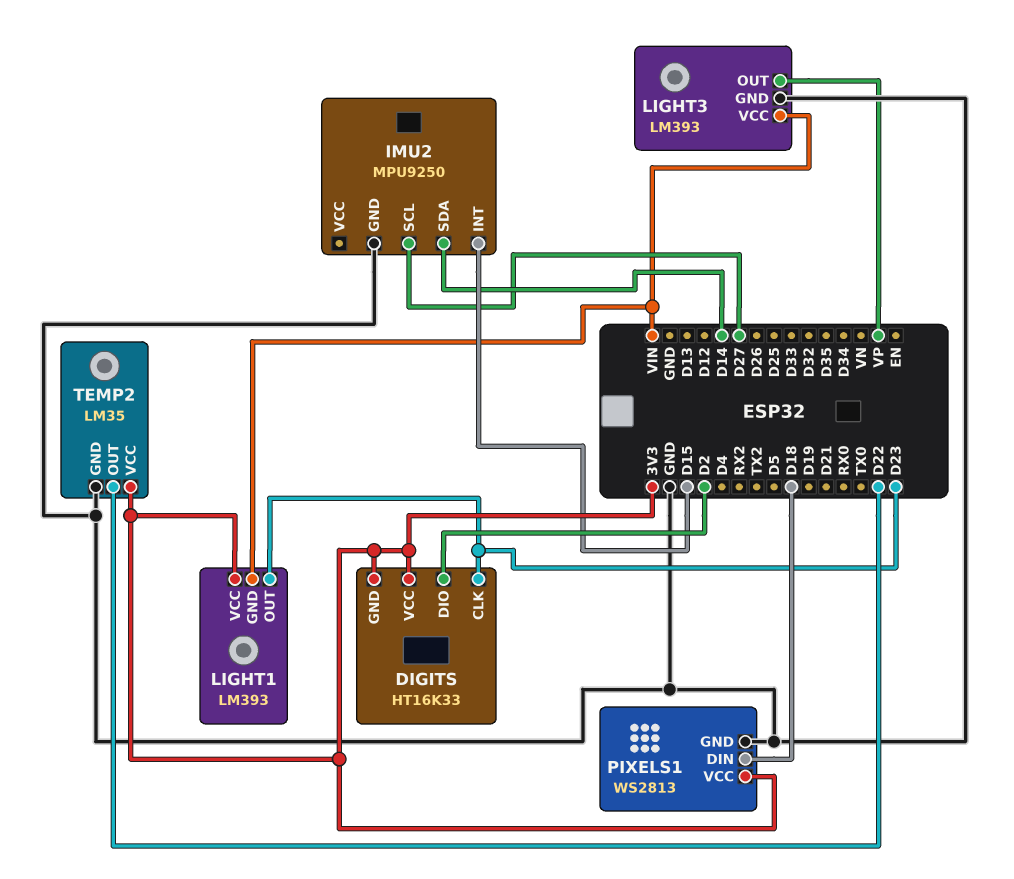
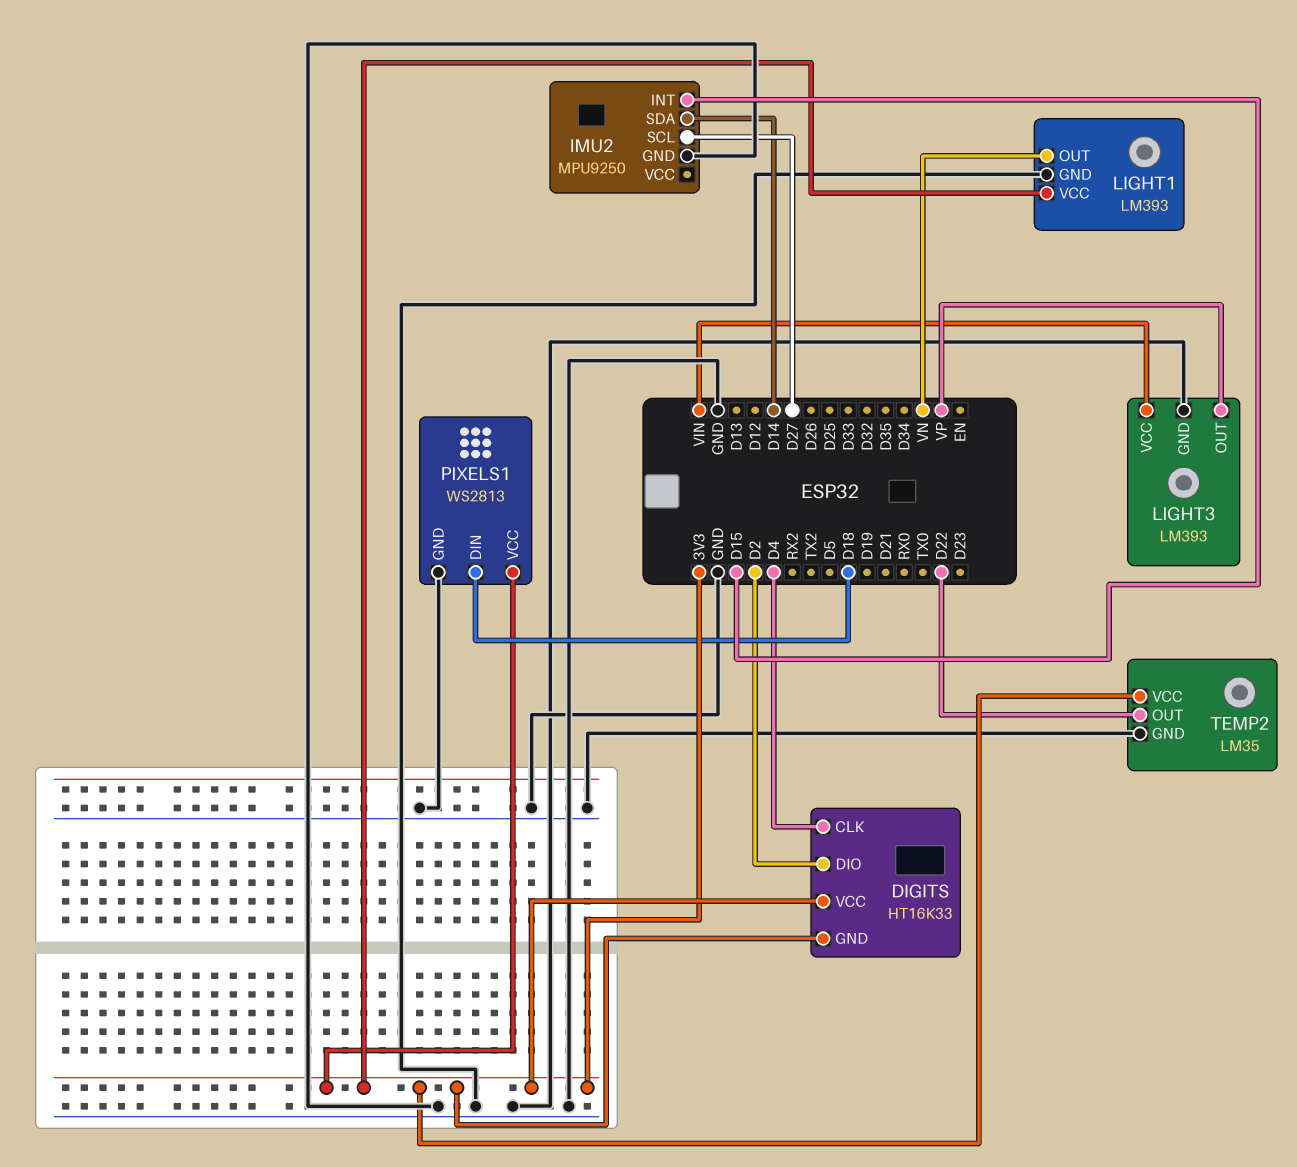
DIGITS pin CLK: D23 -> D4
LIGHT1 pin GND: VIN -> GND
LIGHT1 pin OUT: D23 -> VN

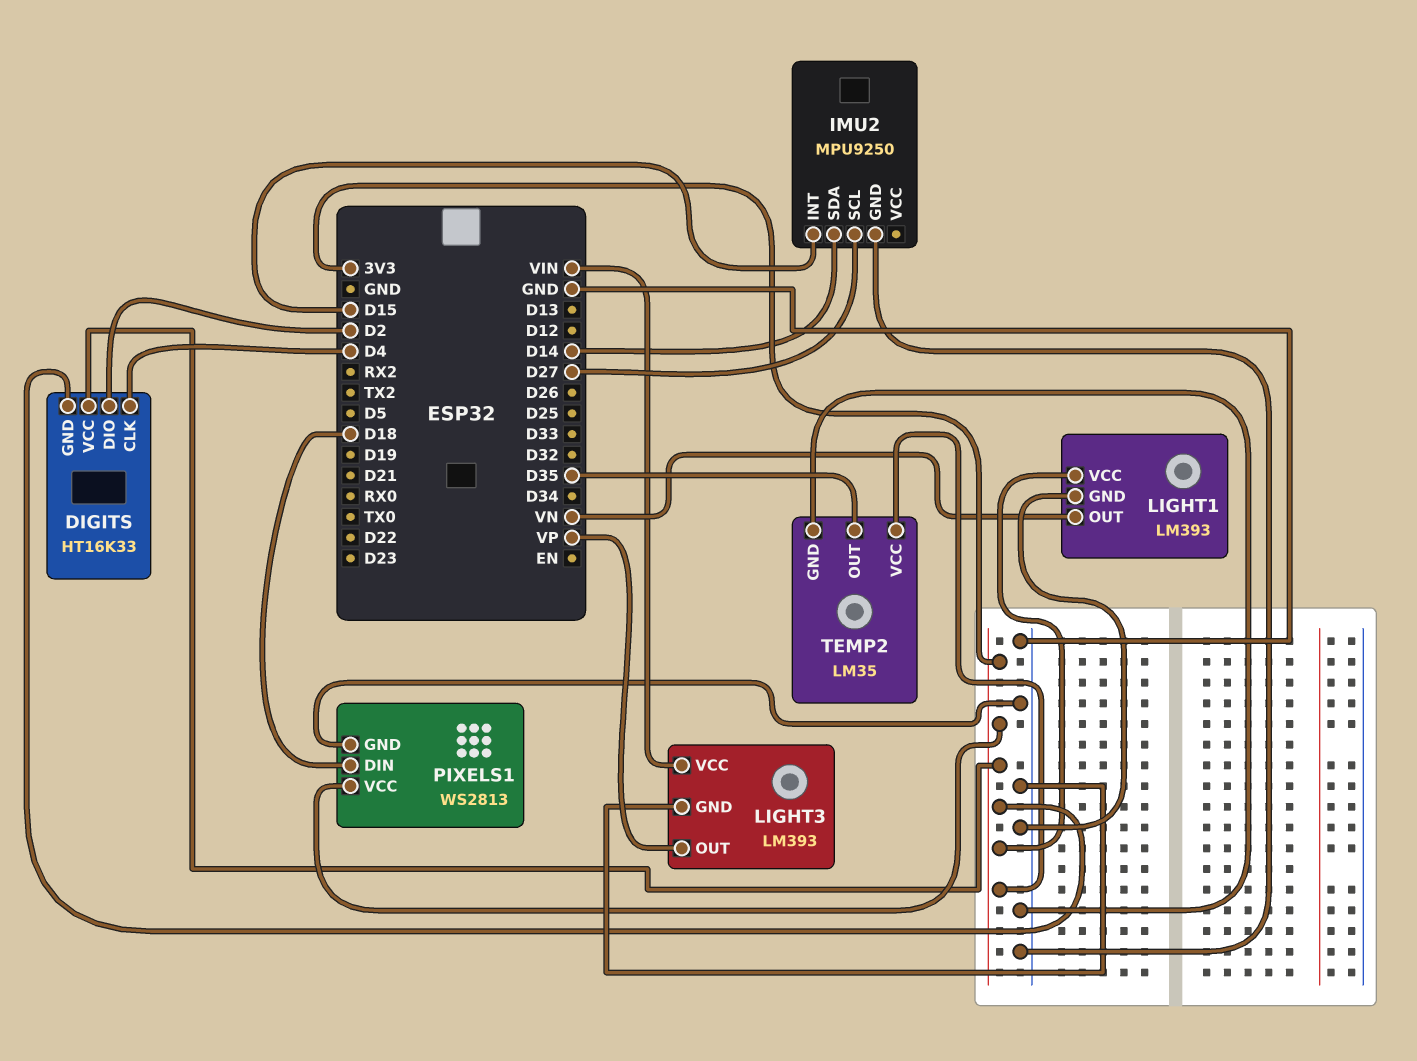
TEMP2 pin OUT: D22 -> D35

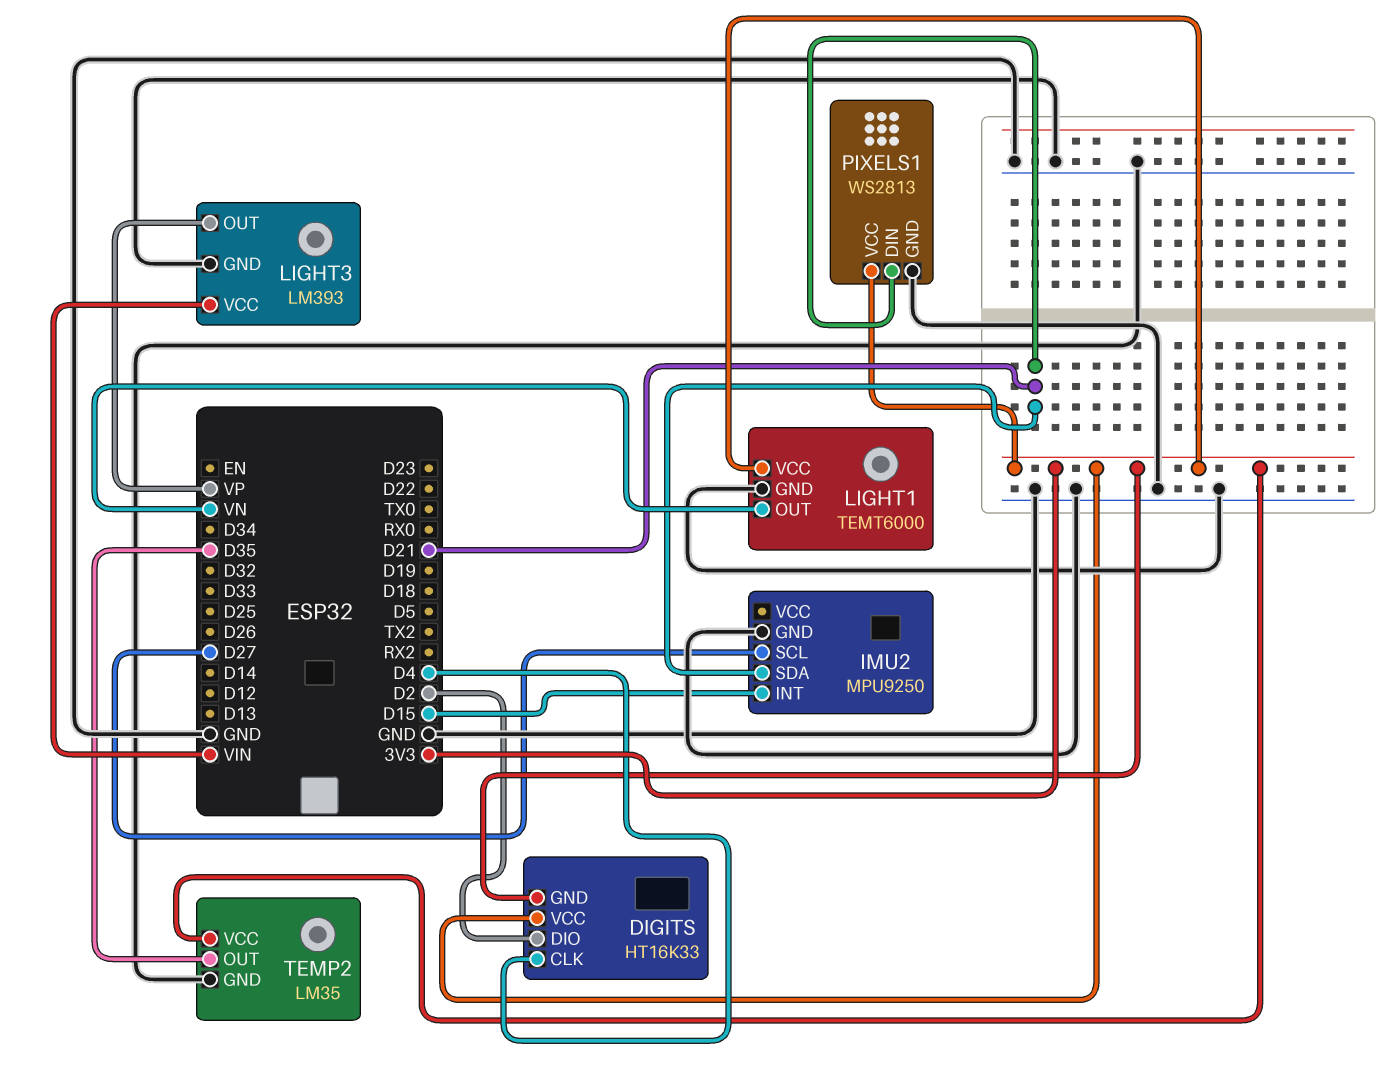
IMU2 pin SDA: D14 -> D21
LIGHT1: LM393 -> TEMT6000
PIXELS1 pin DIN: D18 -> D21

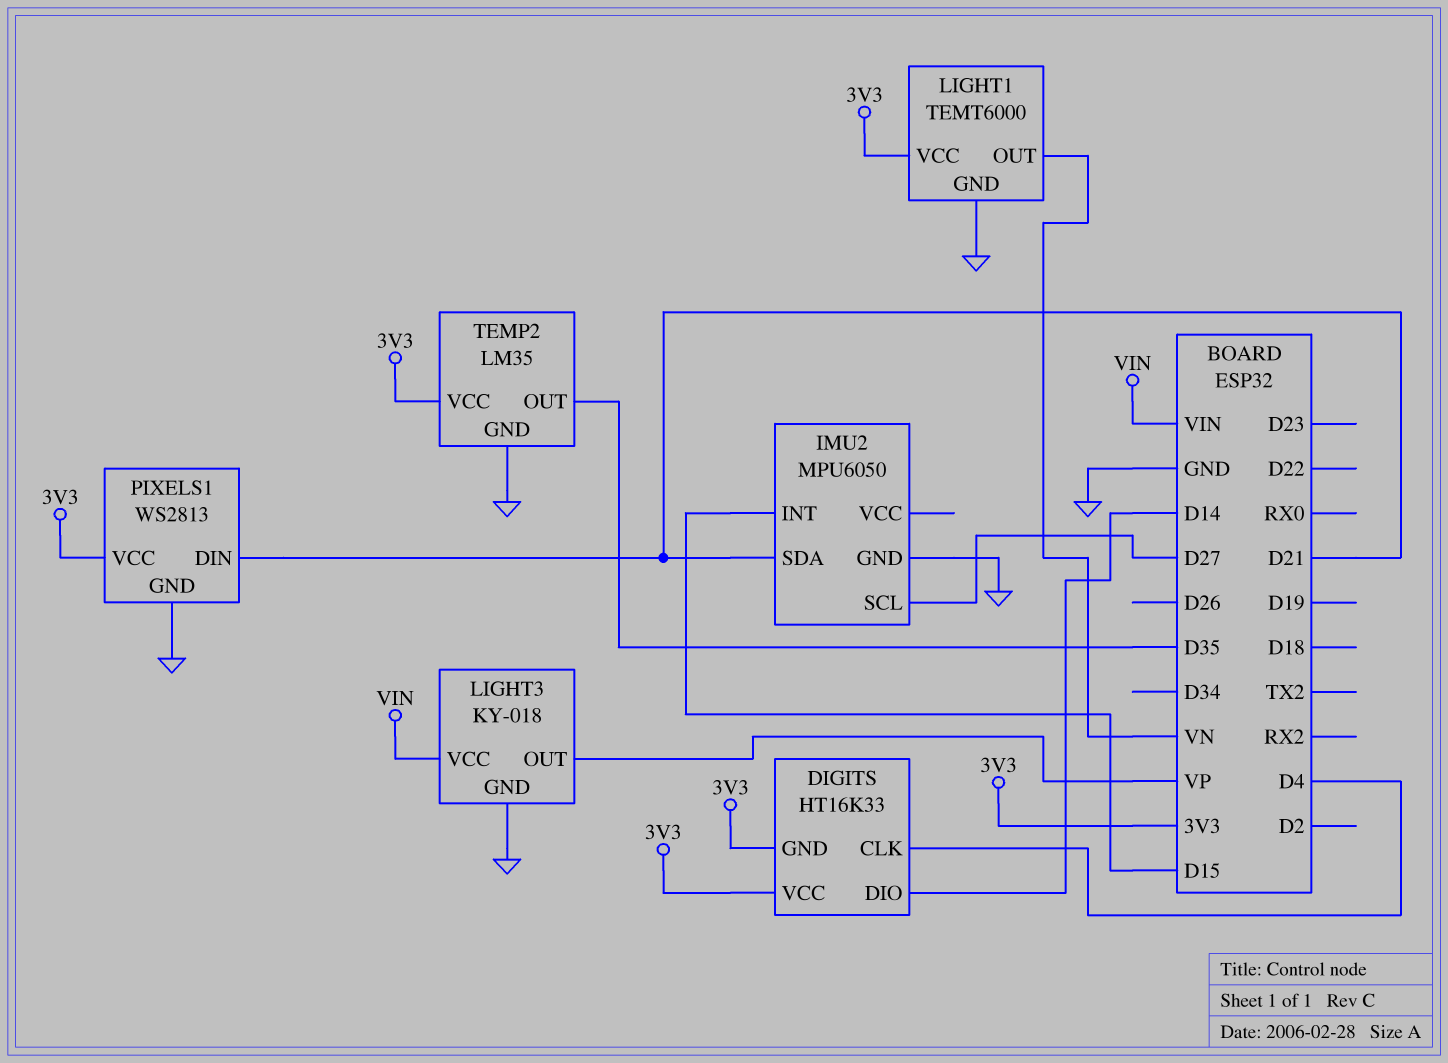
DIGITS pin DIO: D2 -> D14
IMU2: MPU9250 -> MPU6050
LIGHT3: LM393 -> KY-018

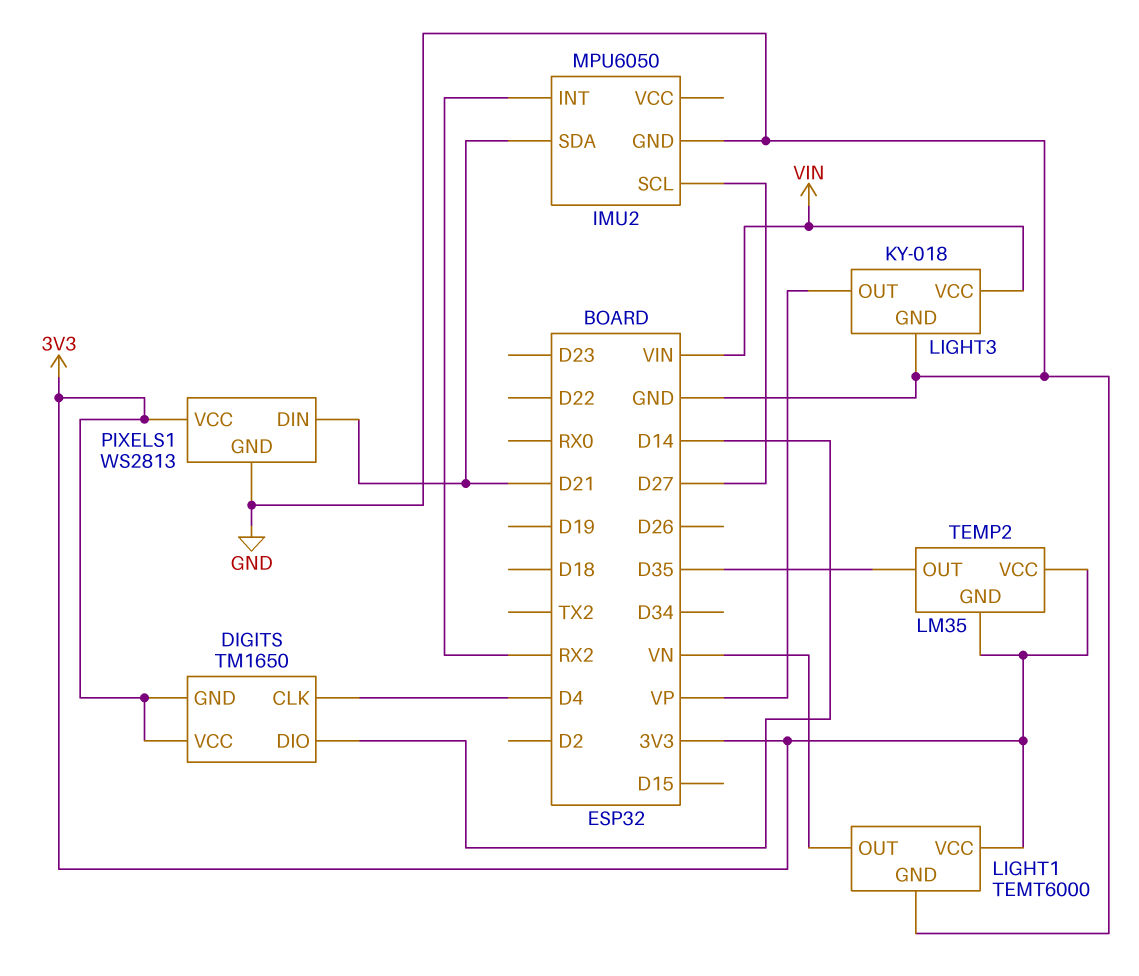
DIGITS: HT16K33 -> TM1650
IMU2 pin INT: D15 -> RX2
TEMP2 pin GND: GND -> 3V3

